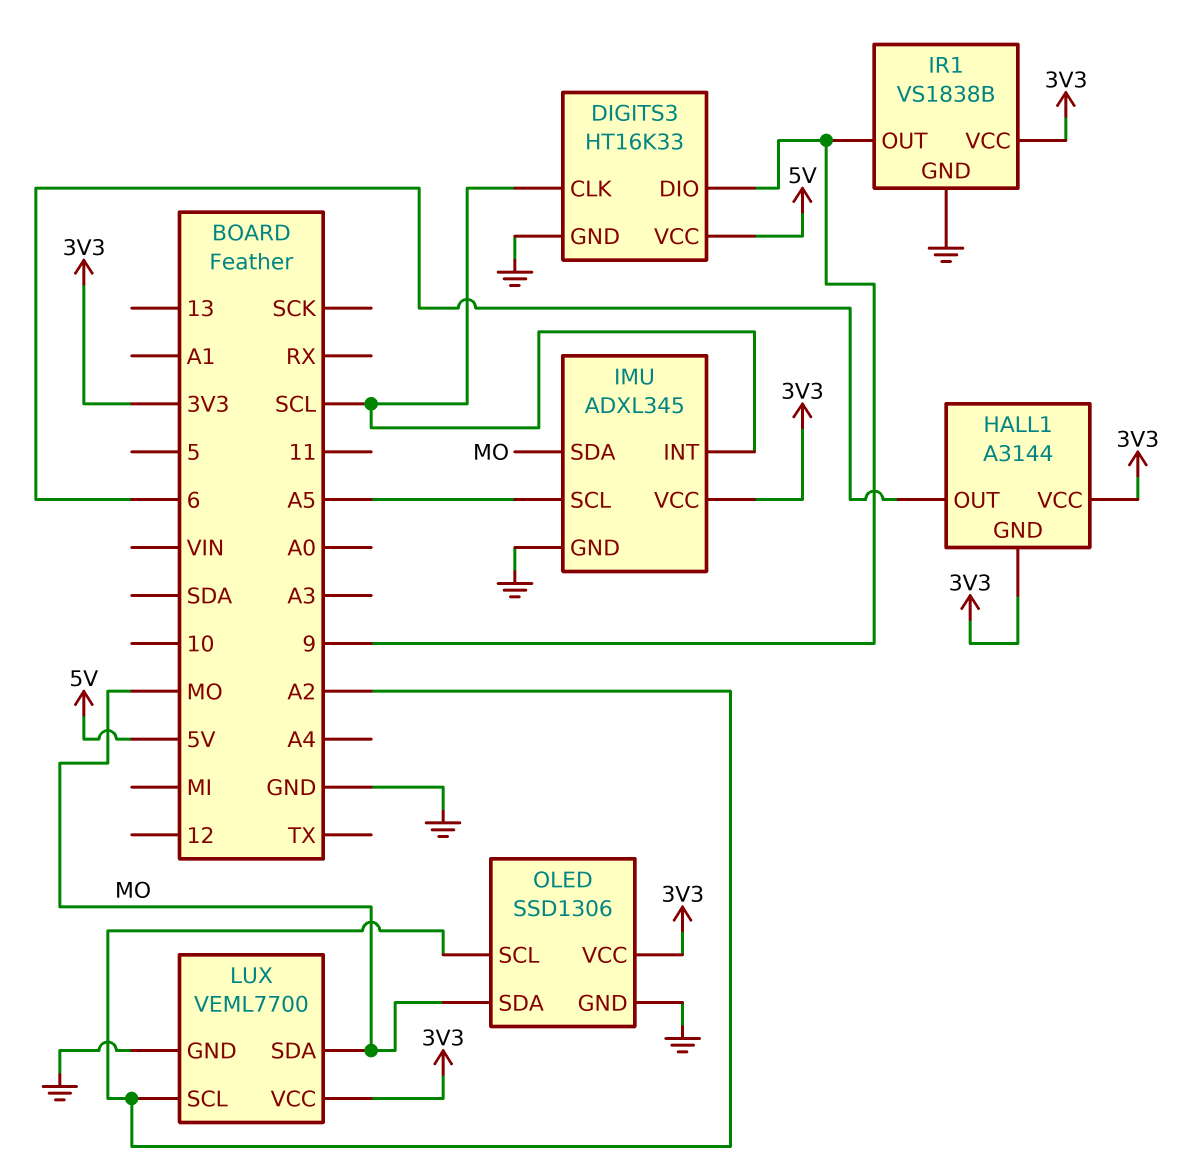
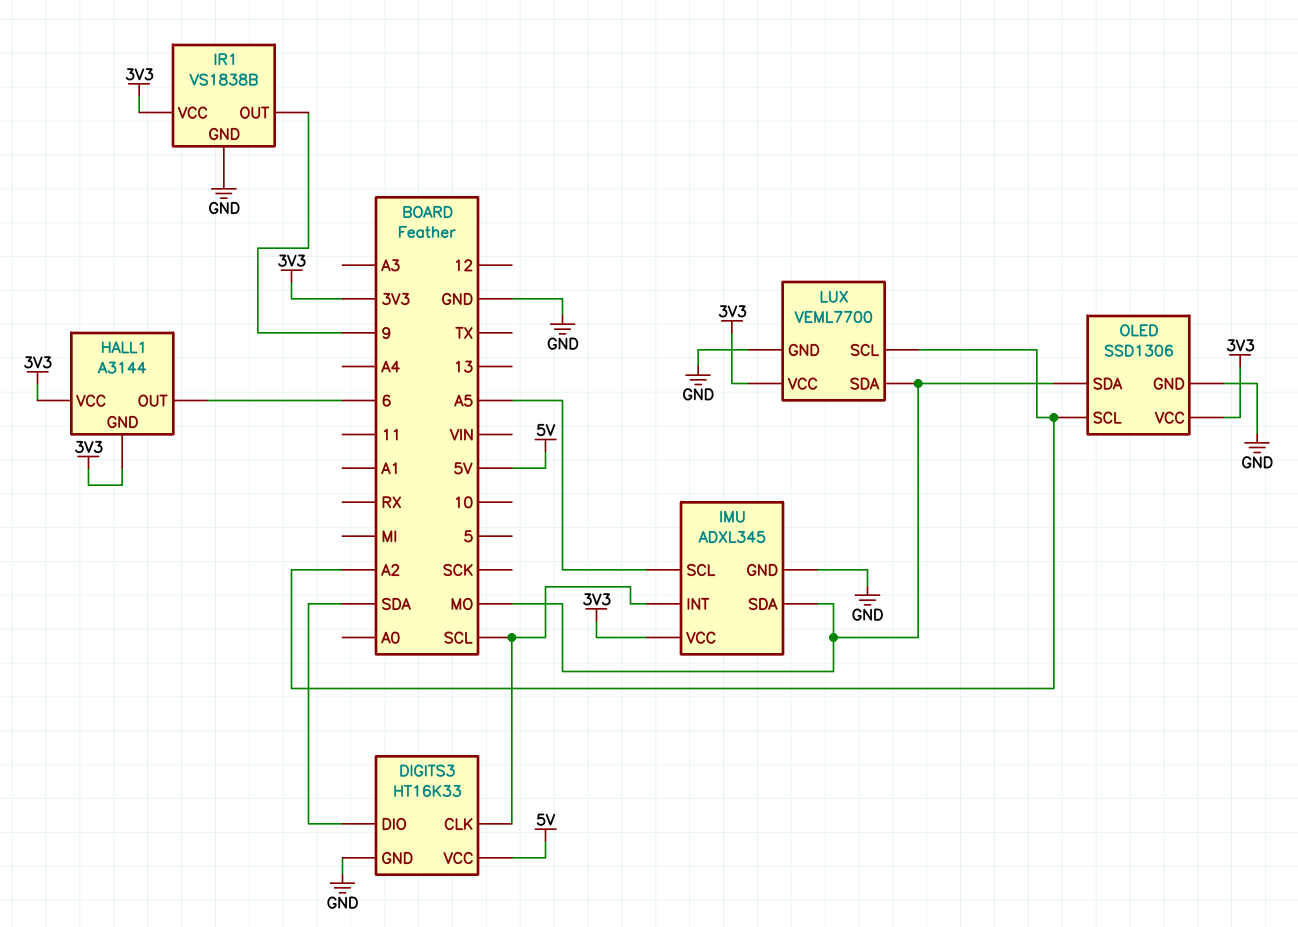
DIGITS3 pin DIO: 9 -> SDA

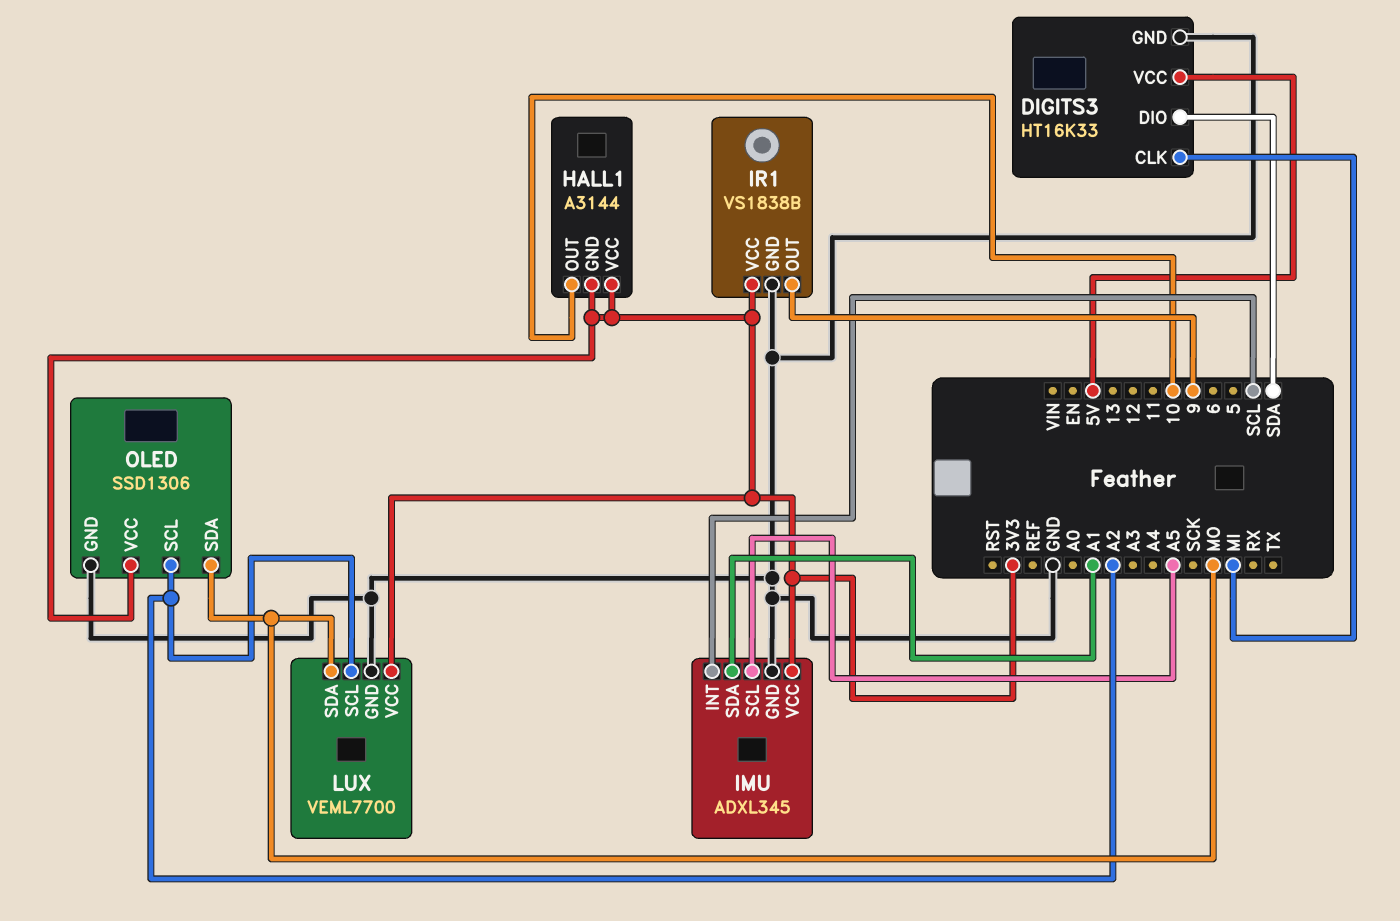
DIGITS3 pin CLK: SCL -> MI
HALL1 pin OUT: 6 -> 10
IMU pin SDA: MO -> A1

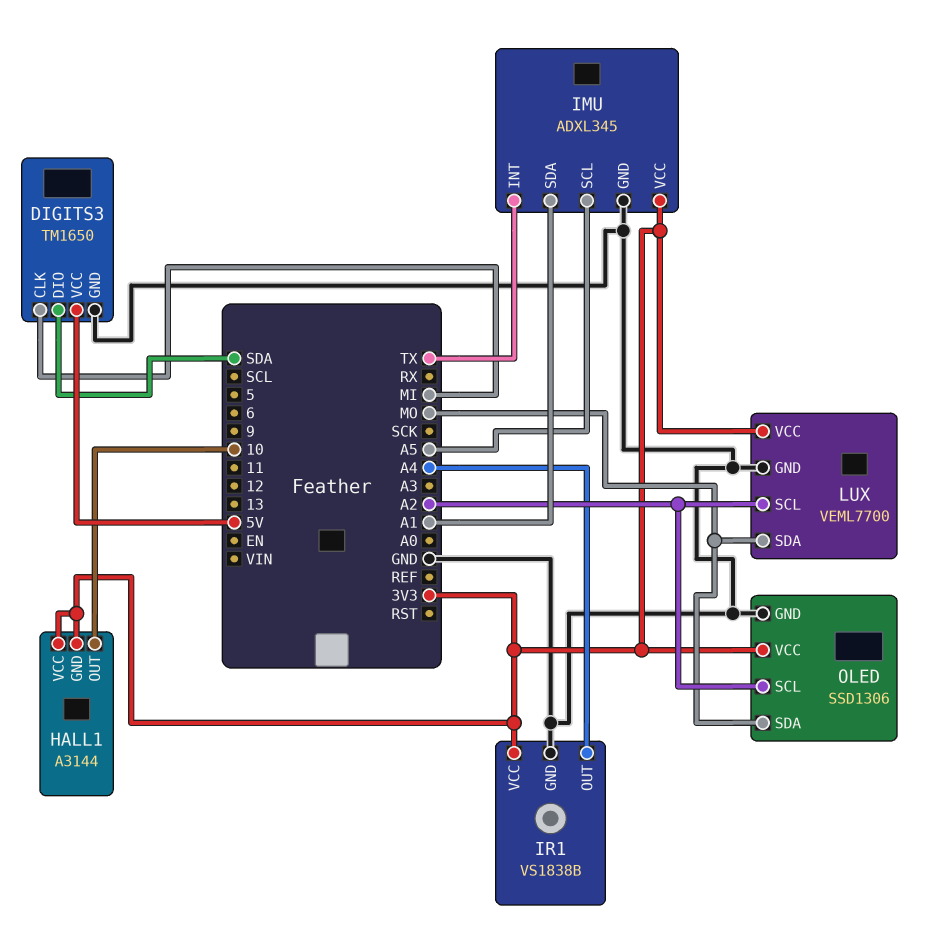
DIGITS3: HT16K33 -> TM1650
IMU pin INT: SCL -> TX
IR1 pin OUT: 9 -> A4

